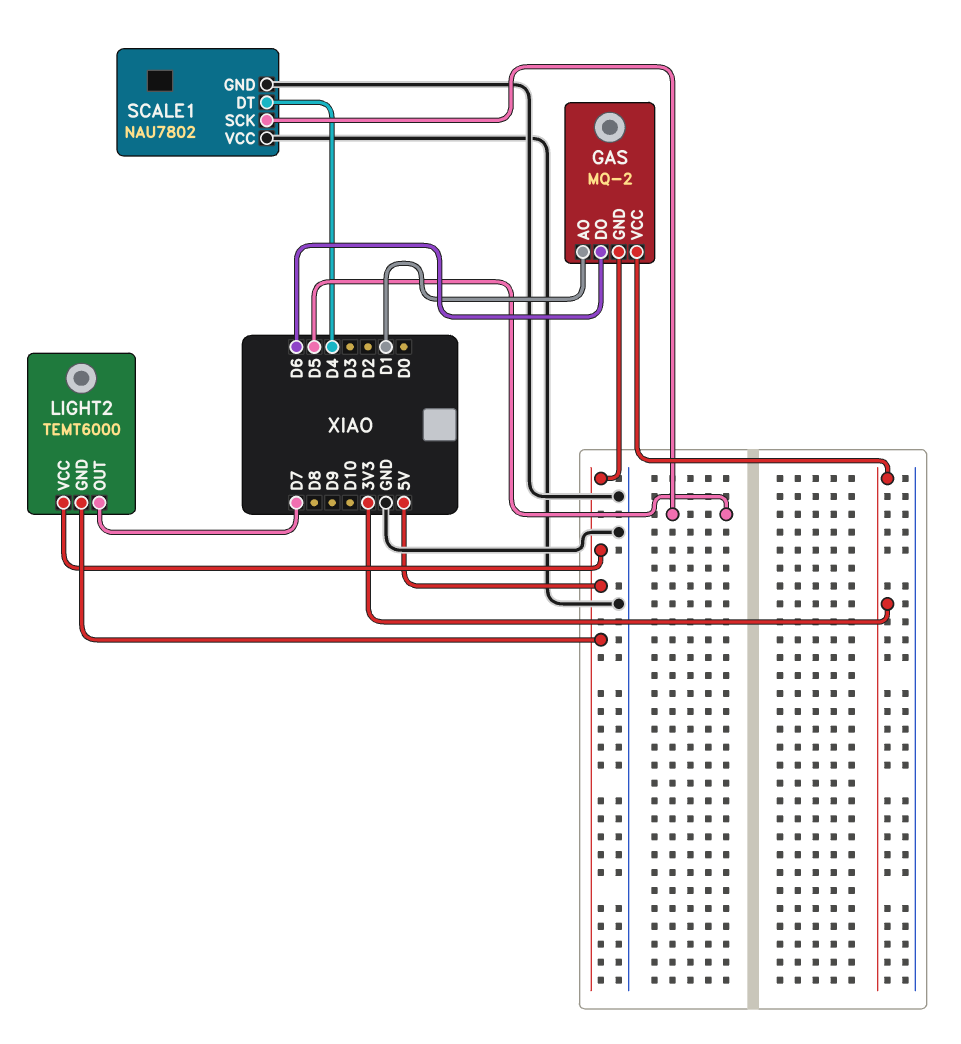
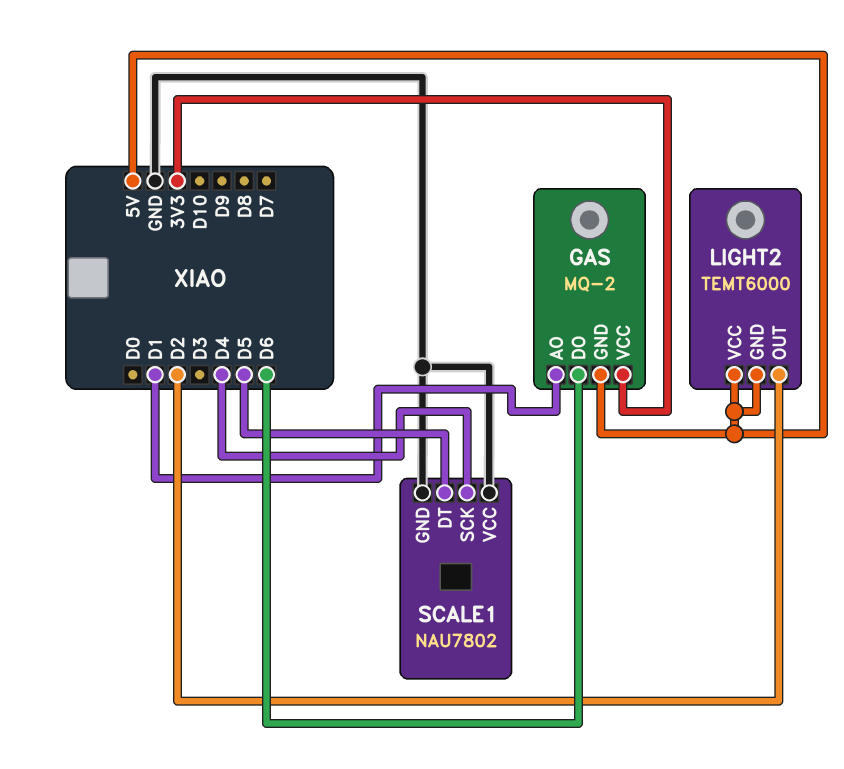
LIGHT2 pin OUT: D7 -> D2
SCALE1 pin DT: D4 -> D5
SCALE1 pin SCK: D5 -> D4

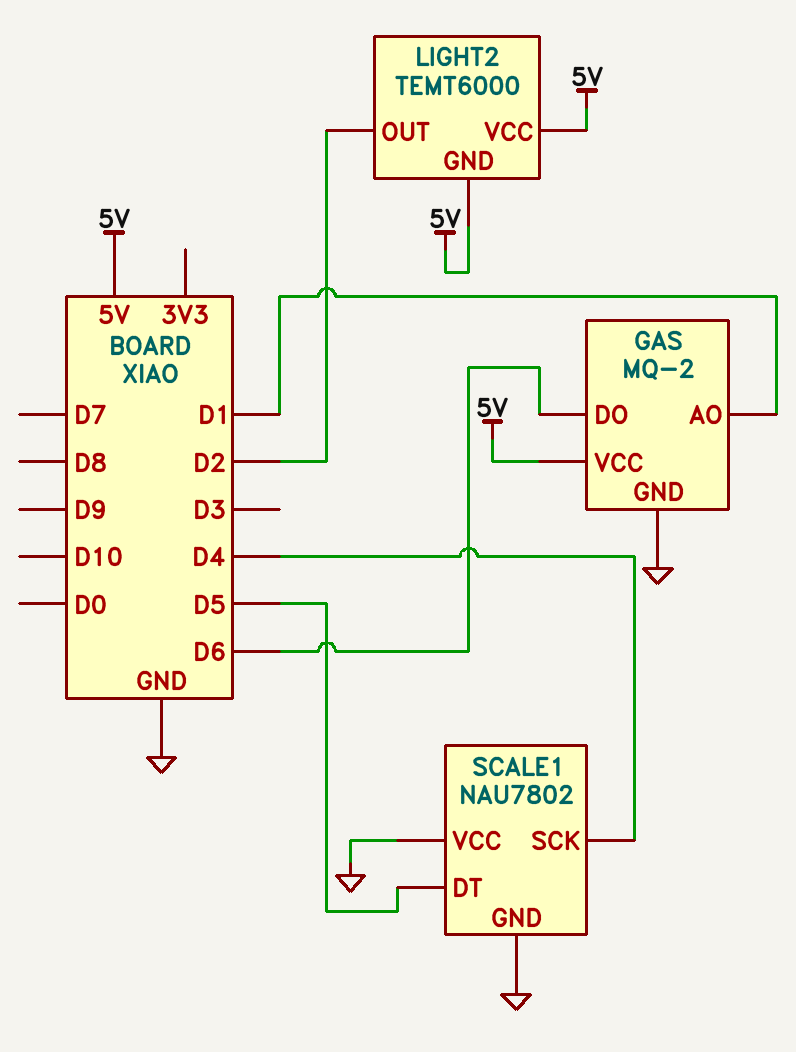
GAS pin GND: 5V -> GND
GAS pin VCC: 3V3 -> 5V

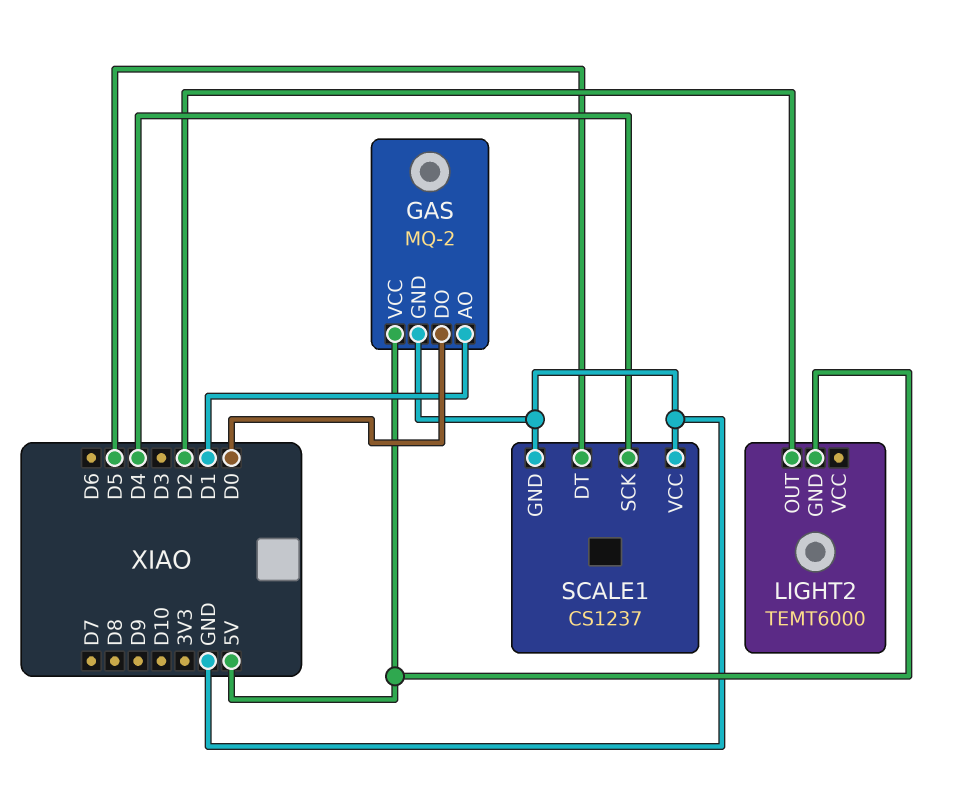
GAS pin DO: D6 -> D0
LIGHT2 pin VCC: 5V -> none
SCALE1: NAU7802 -> CS1237

